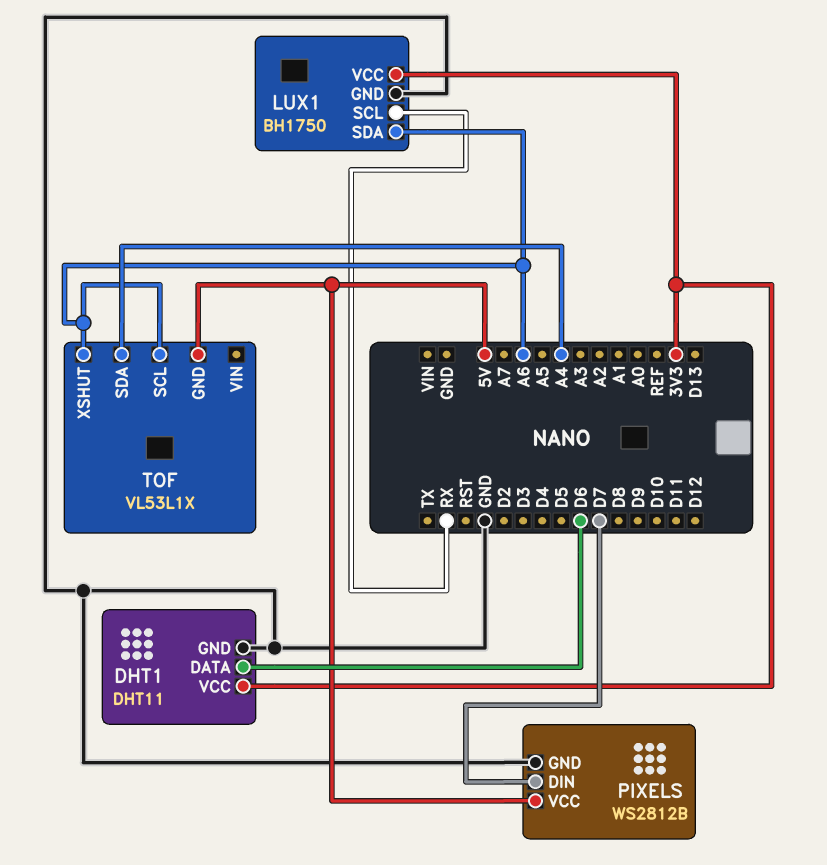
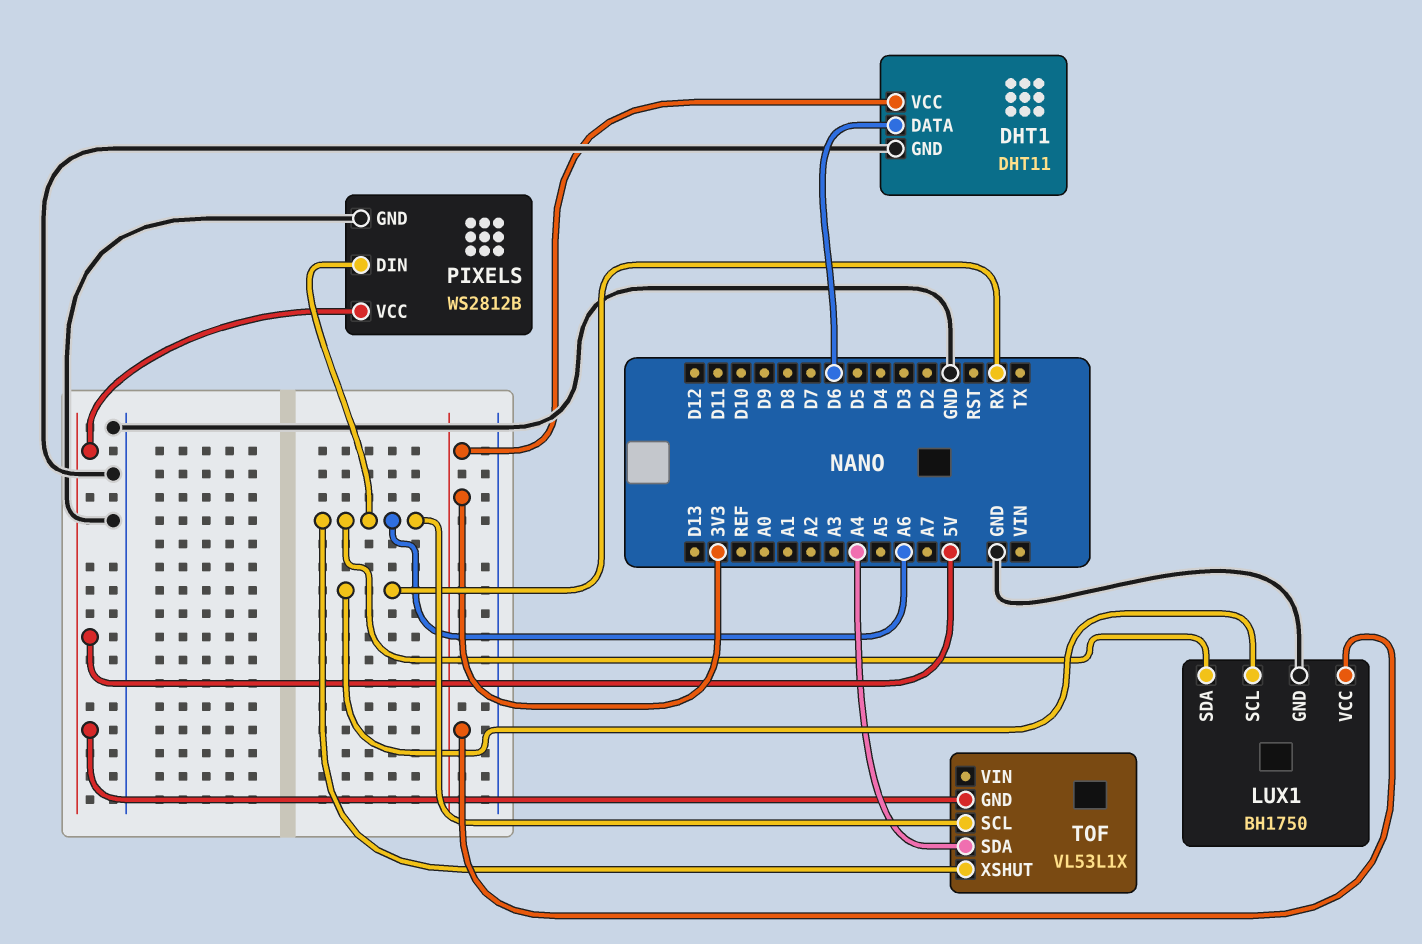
PIXELS pin DIN: D7 -> A6

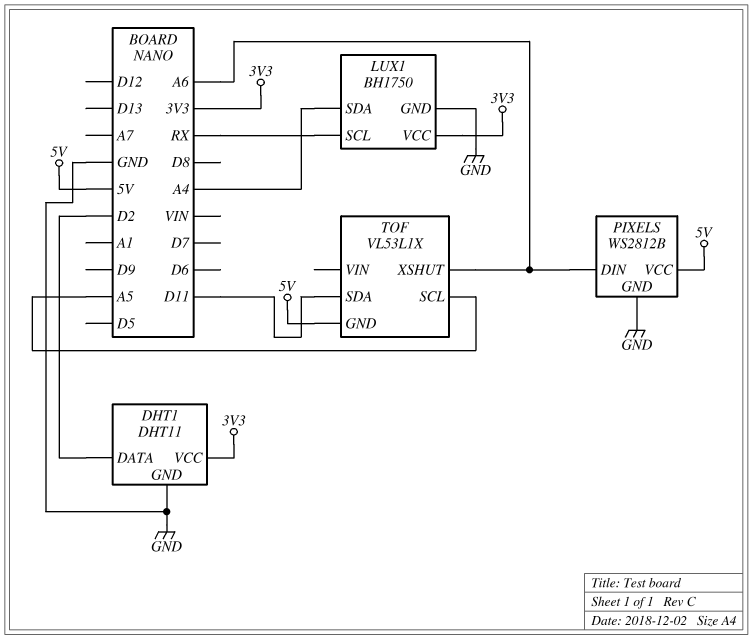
DHT1 pin DATA: D6 -> D2
LUX1 pin SDA: A6 -> A4
TOF pin SCL: A6 -> A5
TOF pin SDA: A4 -> D11

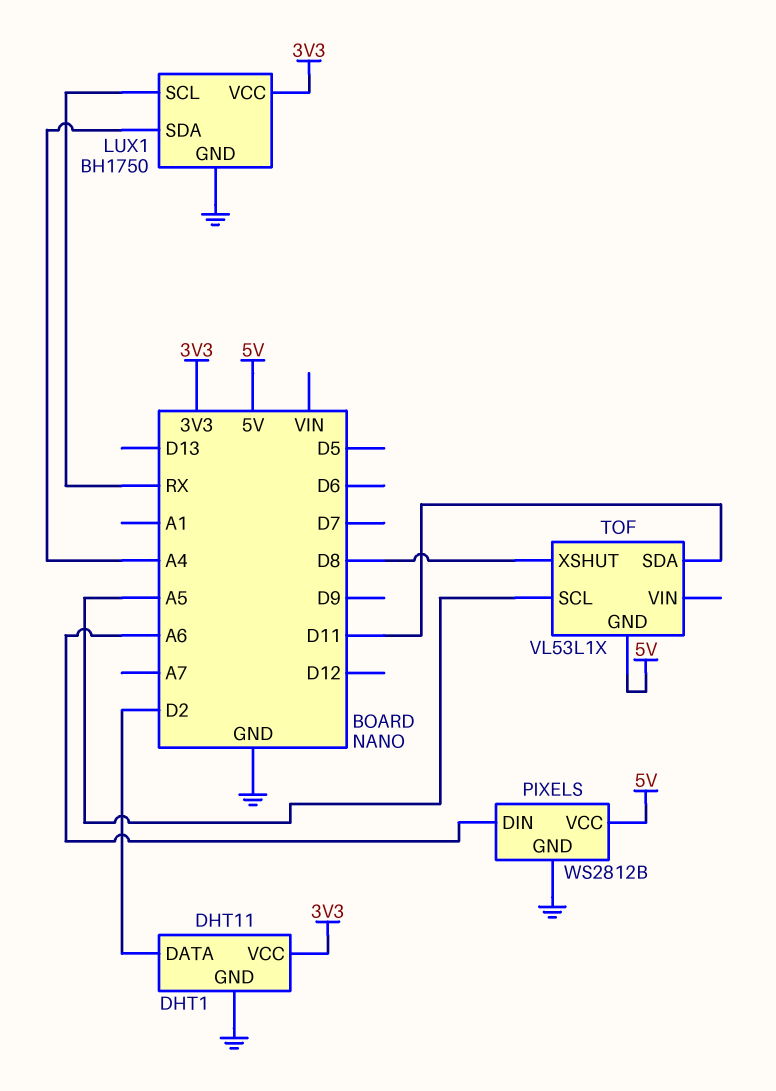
TOF pin XSHUT: A6 -> D8

